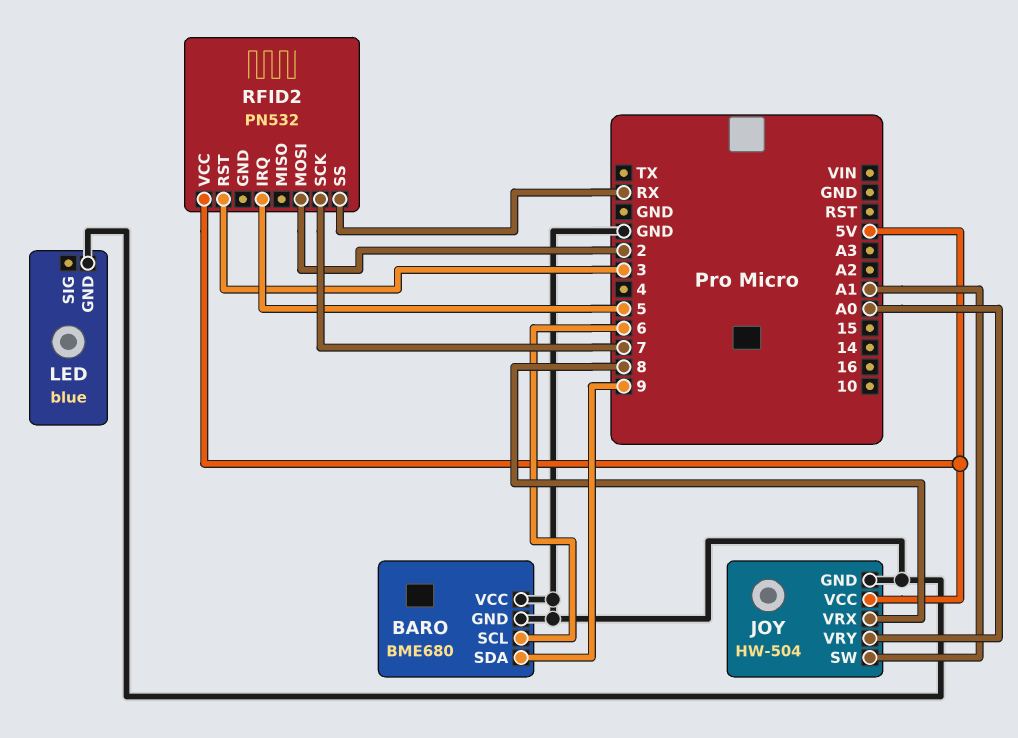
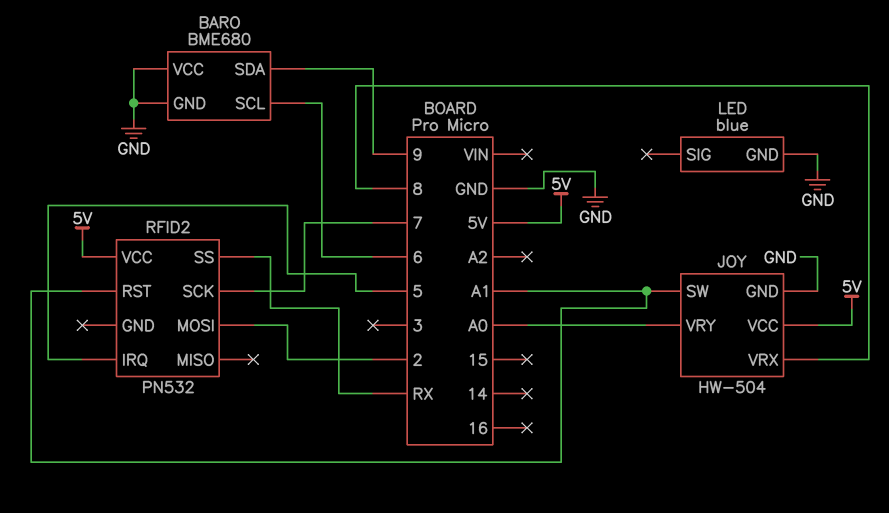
RFID2 pin RST: 3 -> A1

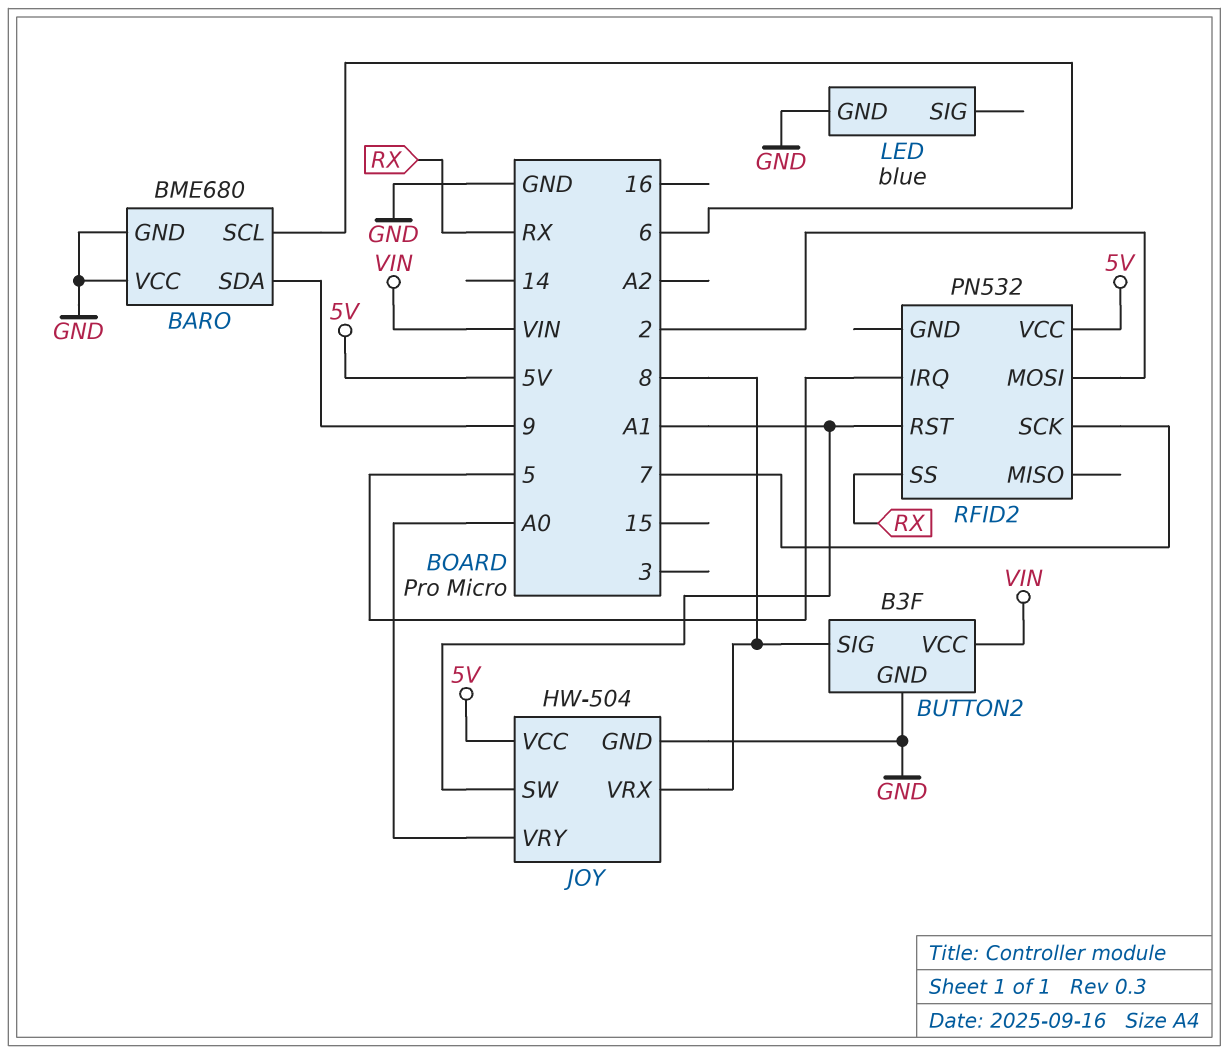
BUTTON2: none -> B3F
BUTTON2 pin GND: none -> GND
BUTTON2 pin SIG: none -> 8
BUTTON2 pin VCC: none -> VIN

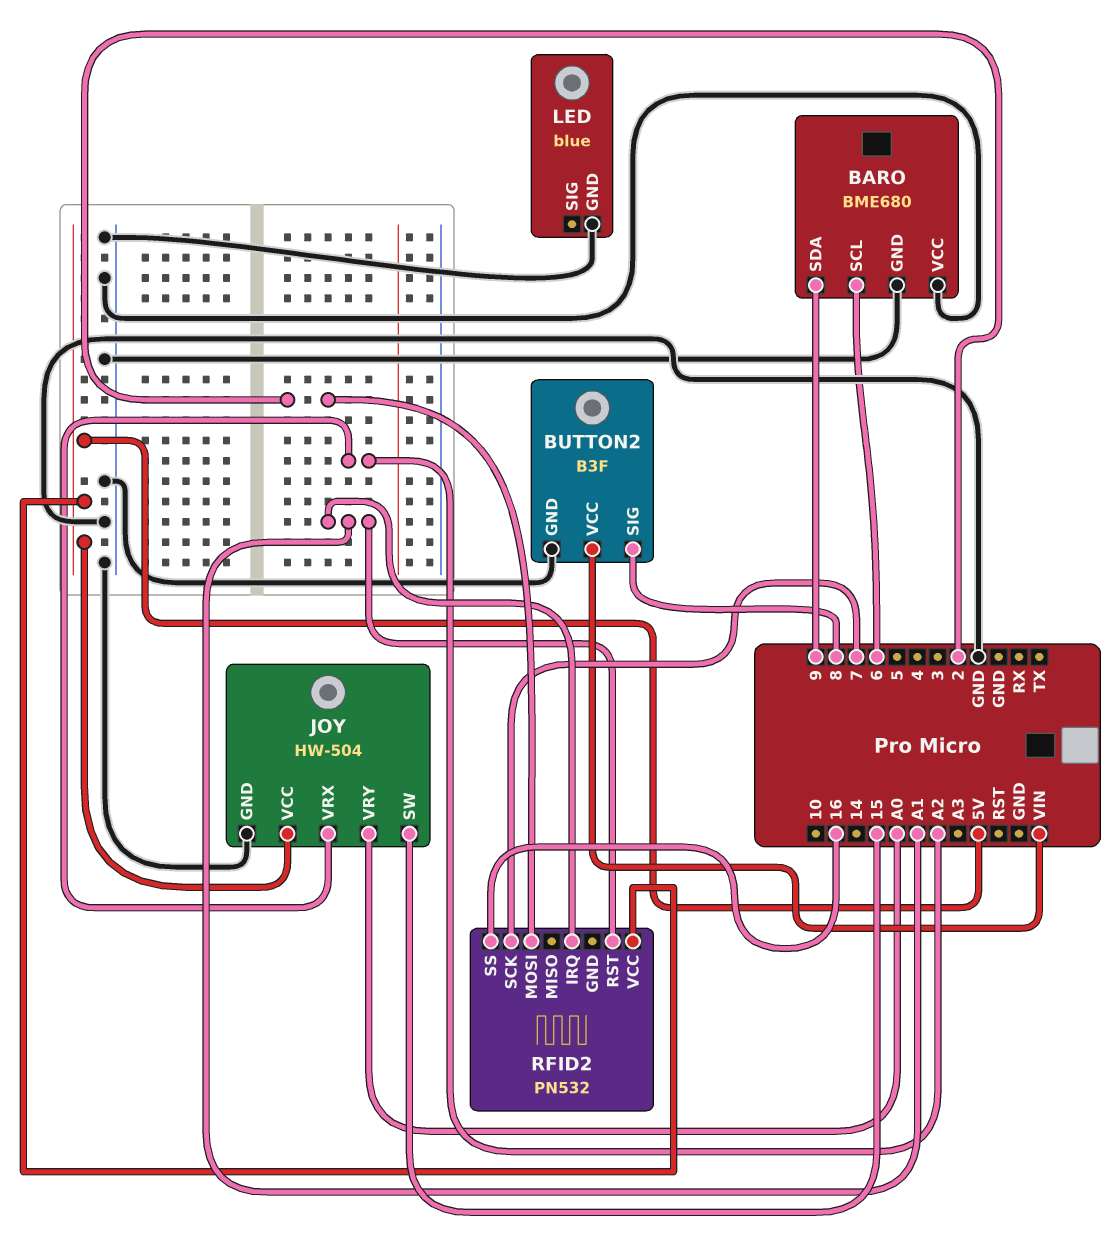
JOY pin SW: A1 -> 15
JOY pin VRX: 8 -> A2
RFID2 pin IRQ: 5 -> A1
RFID2 pin SS: RX -> 16

